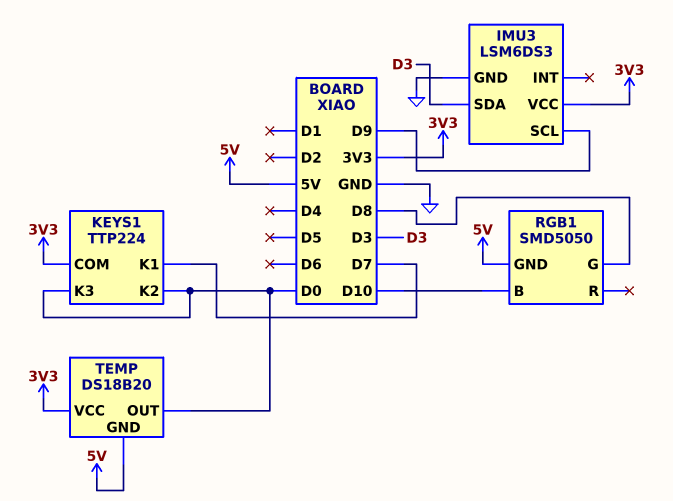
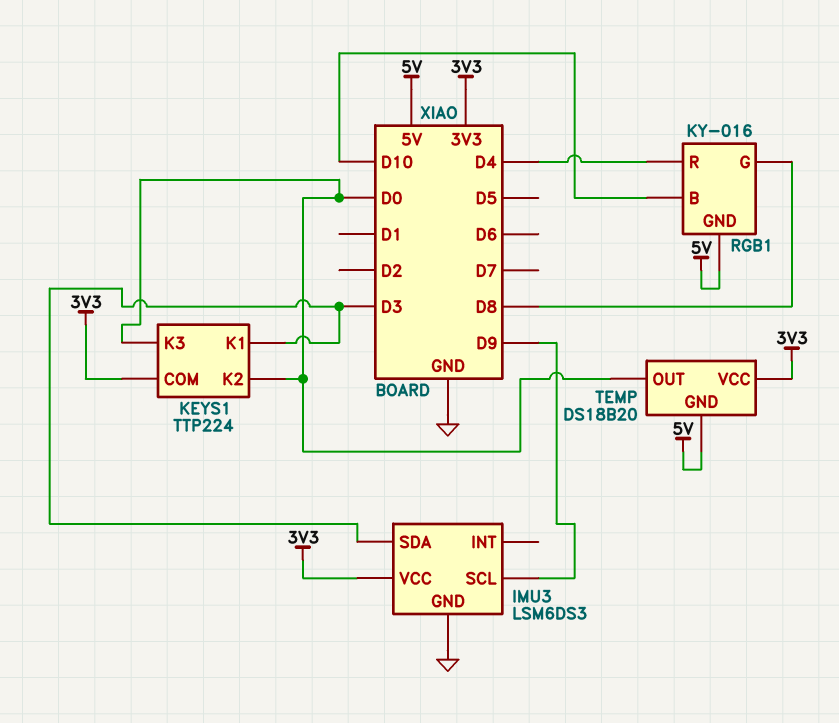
KEYS1 pin K1: D7 -> D3
RGB1: SMD5050 -> KY-016
RGB1 pin R: none -> D4

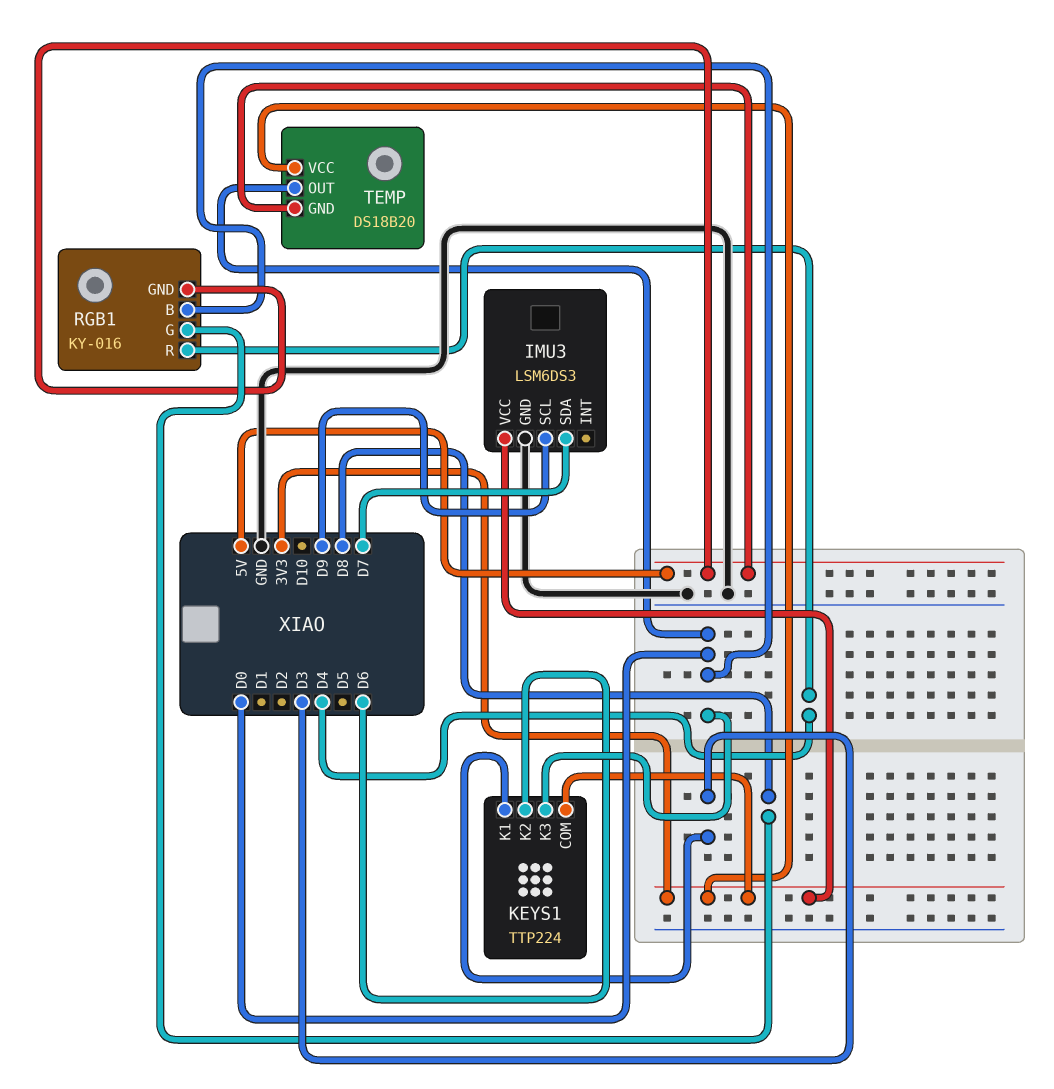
IMU3 pin SDA: D3 -> D7
KEYS1 pin K2: D0 -> D6
RGB1 pin B: D10 -> D0

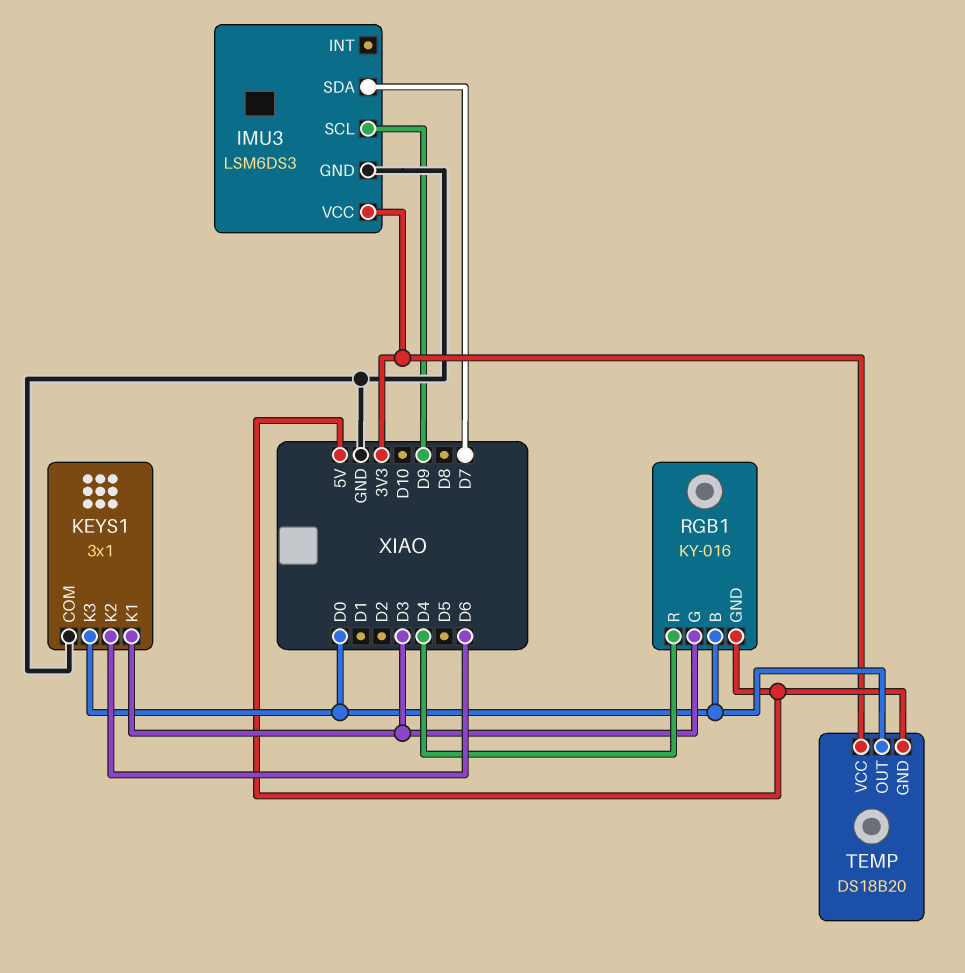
KEYS1: TTP224 -> 3x1
KEYS1 pin COM: 3V3 -> GND
RGB1 pin G: D8 -> D3

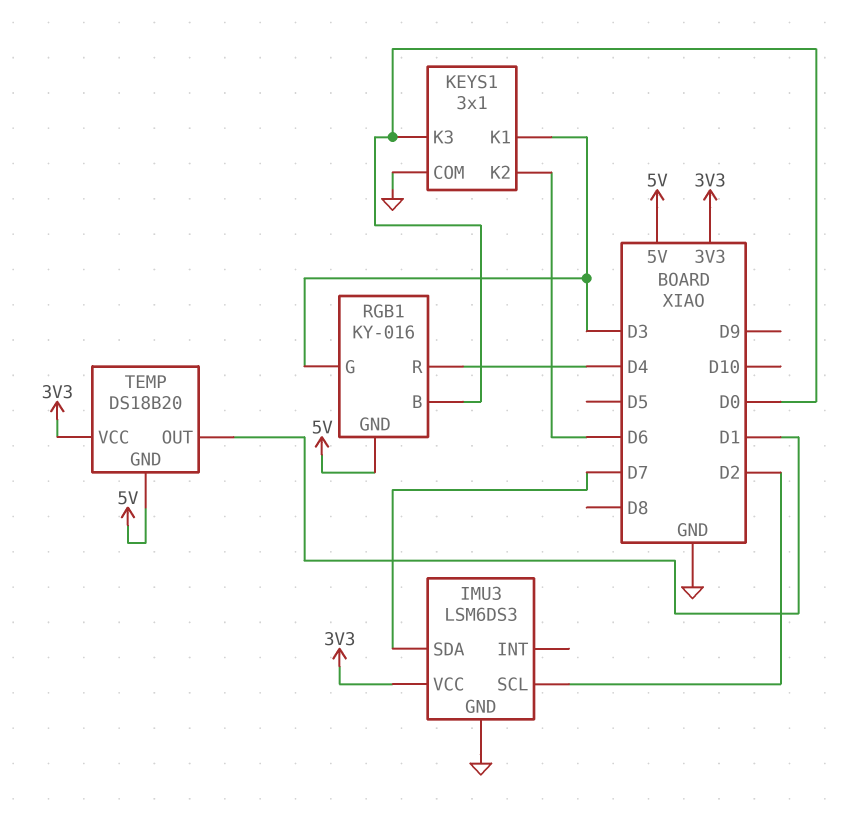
IMU3 pin SCL: D9 -> D2
TEMP pin OUT: D0 -> D1

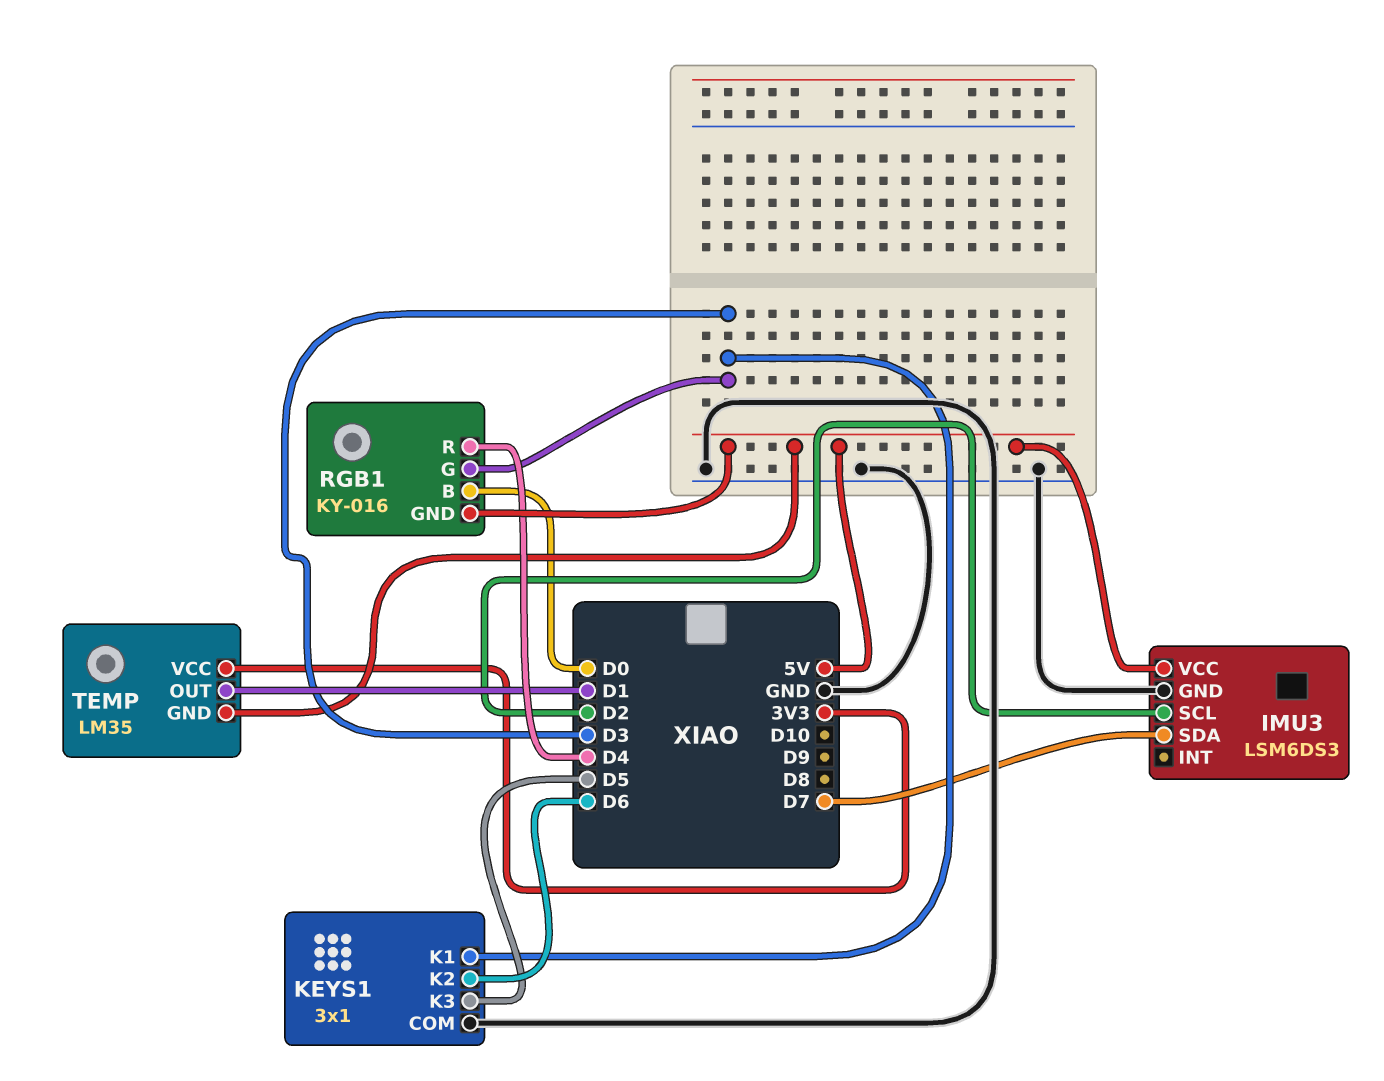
IMU3 pin VCC: 3V3 -> 5V
KEYS1 pin K3: D0 -> D5
TEMP: DS18B20 -> LM35

